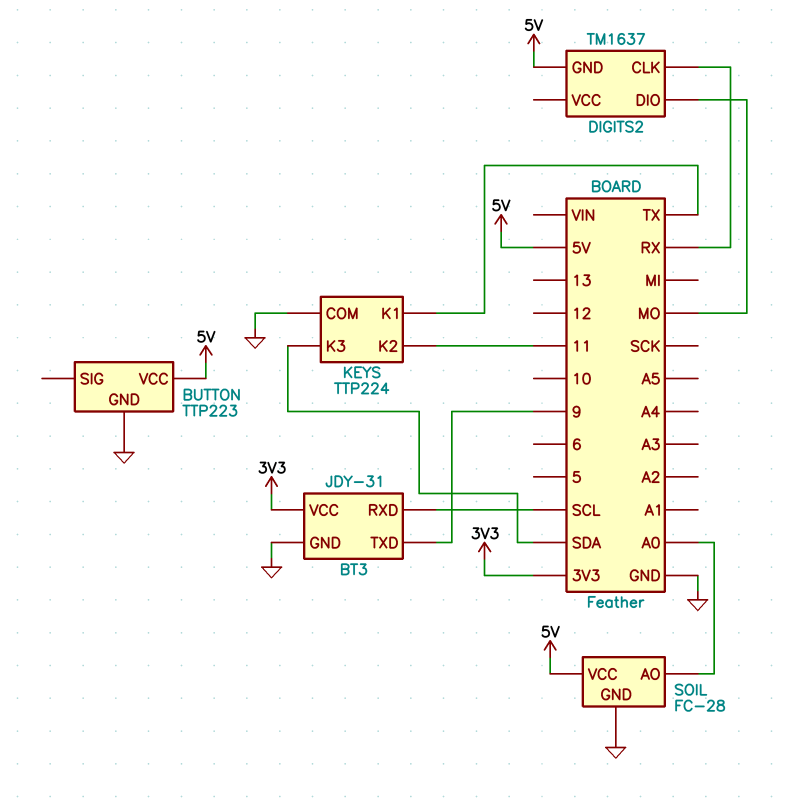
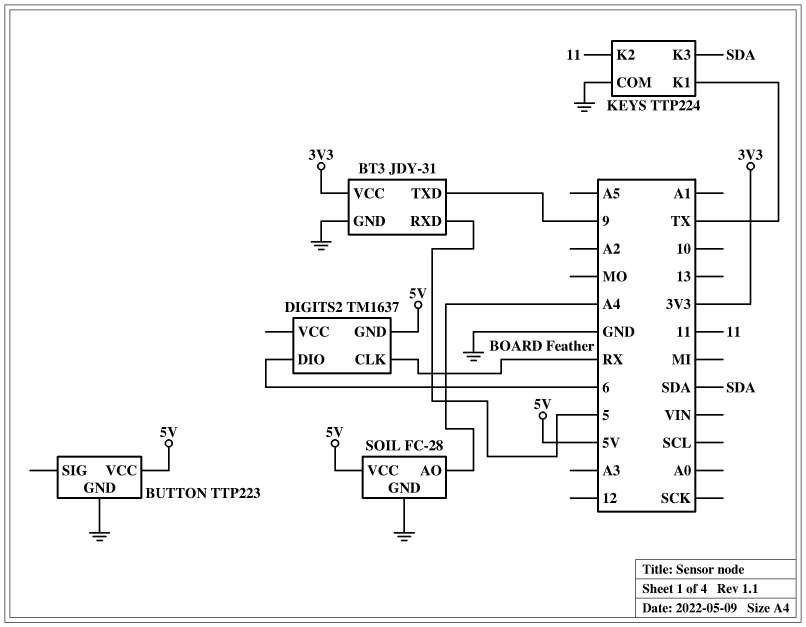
BT3 pin RXD: SCL -> 5
DIGITS2 pin DIO: MO -> 6
SOIL pin AO: A0 -> A4

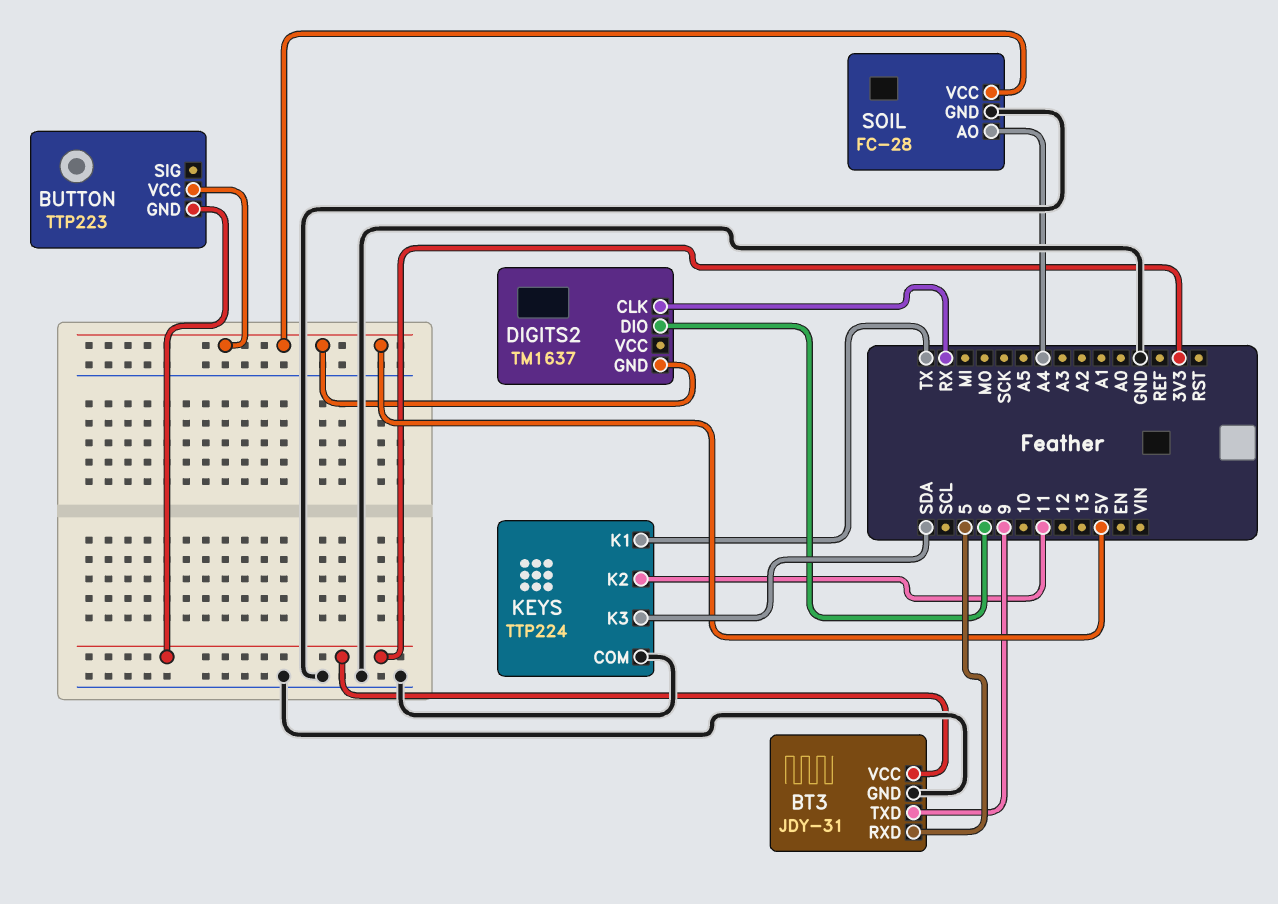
BUTTON pin GND: GND -> 3V3

